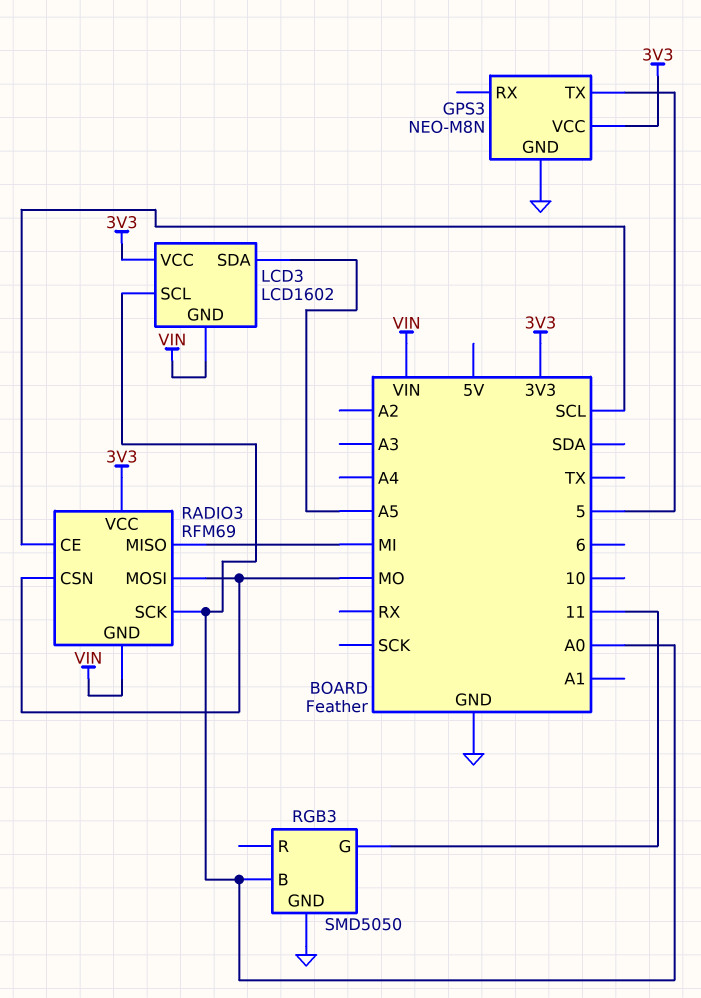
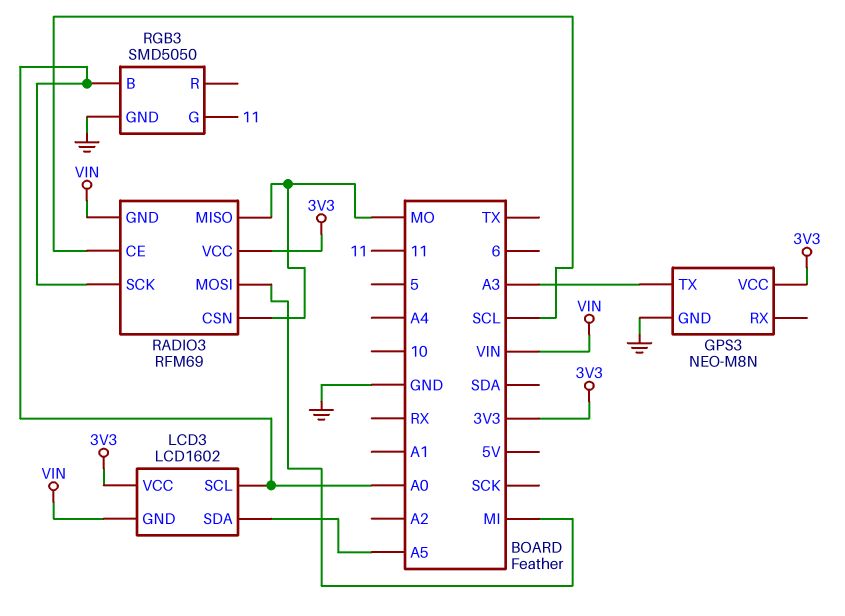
GPS3 pin TX: 5 -> A3
RADIO3 pin MISO: MI -> MO
RADIO3 pin MOSI: MO -> MI

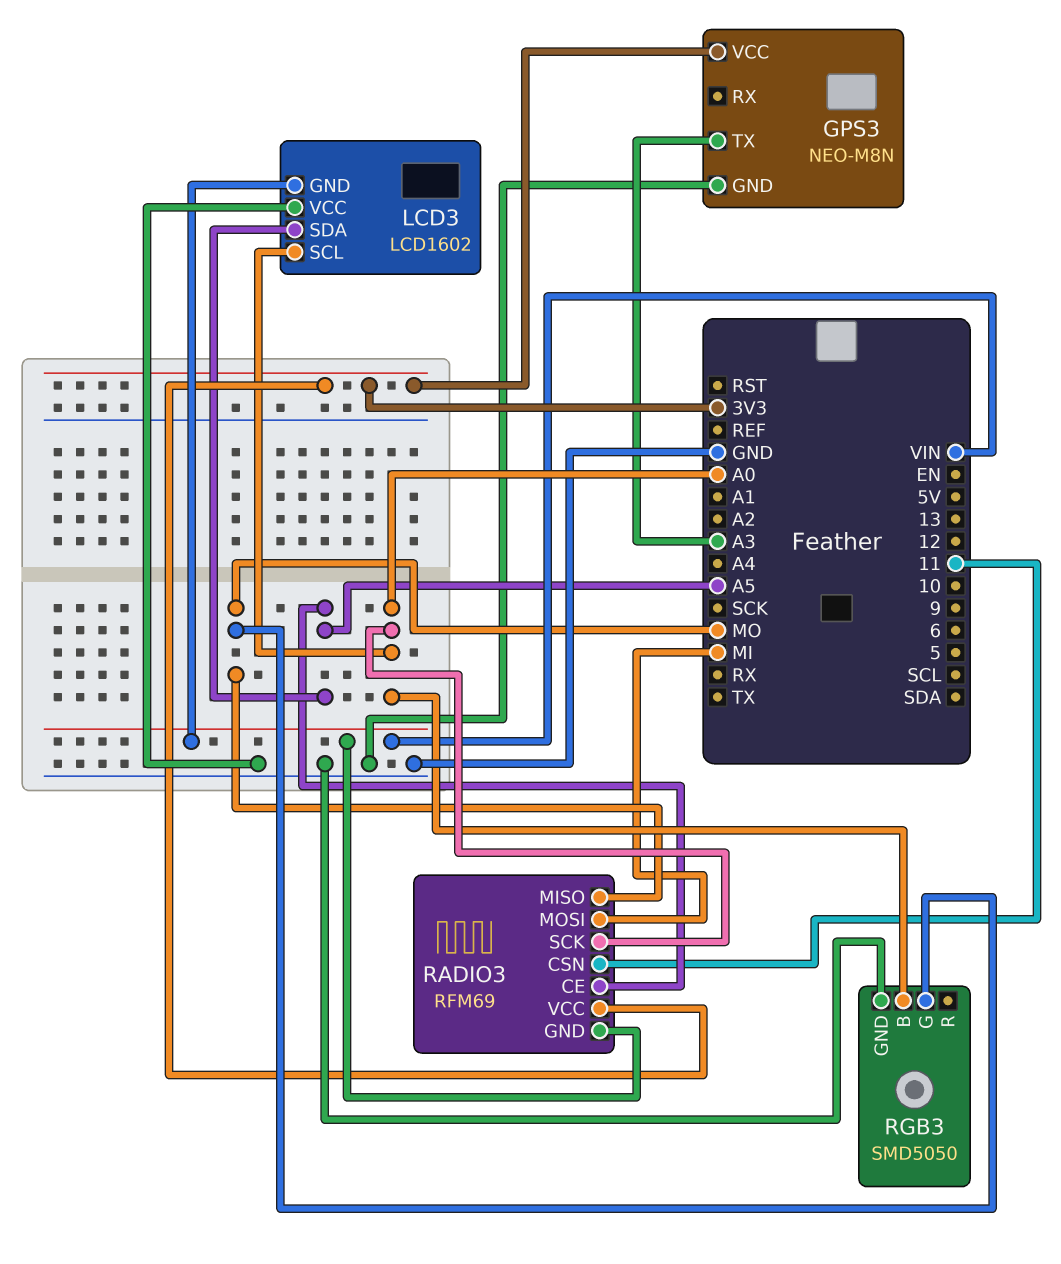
LCD3 pin VCC: 3V3 -> GND
RADIO3 pin CE: SCL -> A5
RADIO3 pin CSN: MO -> 11
RGB3 pin G: 11 -> MO

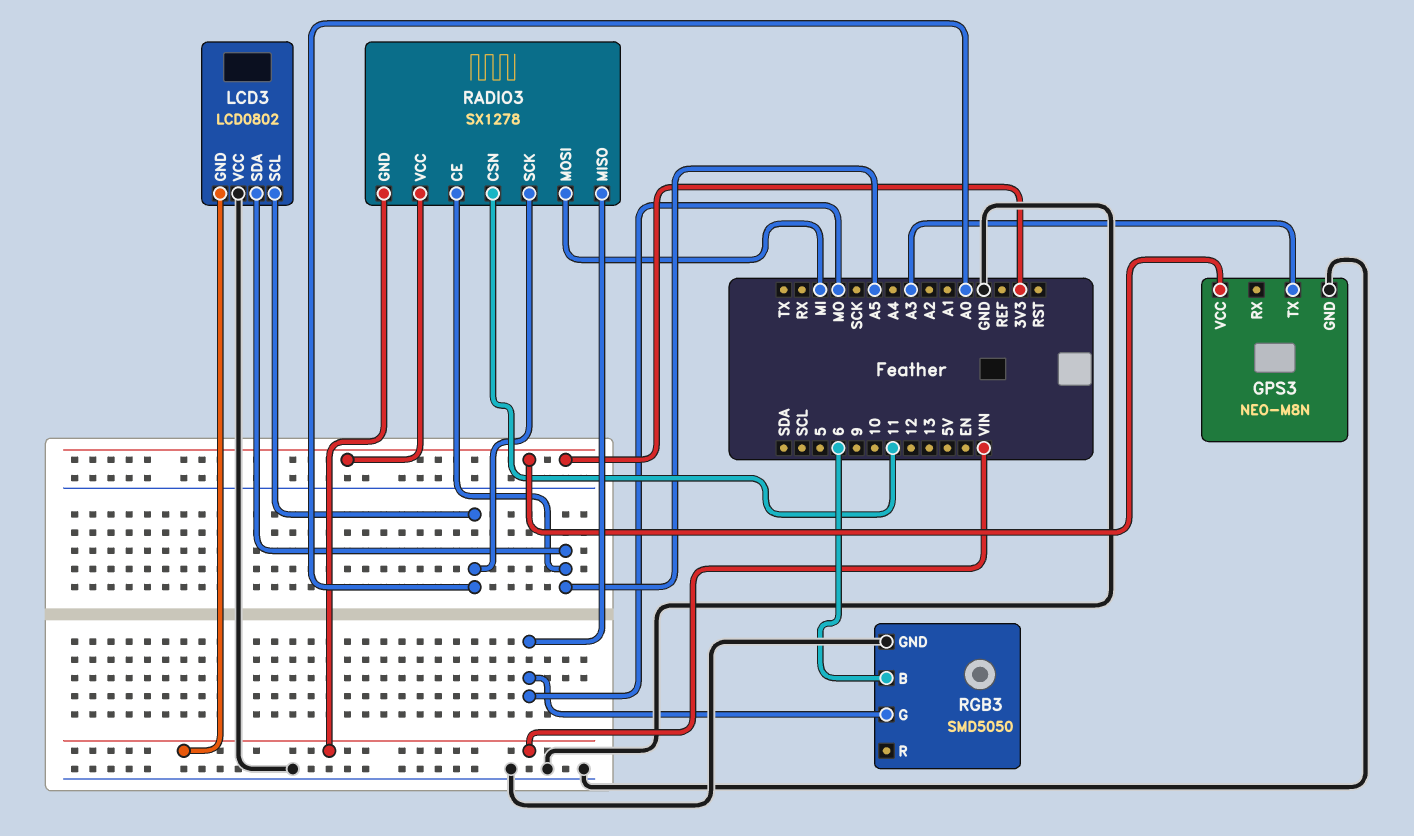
LCD3: LCD1602 -> LCD0802
RADIO3: RFM69 -> SX1278
RGB3 pin B: A0 -> 6

